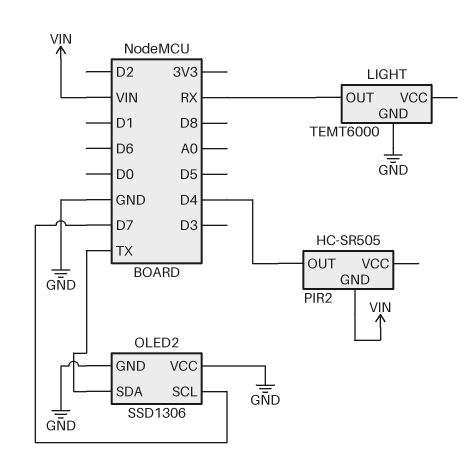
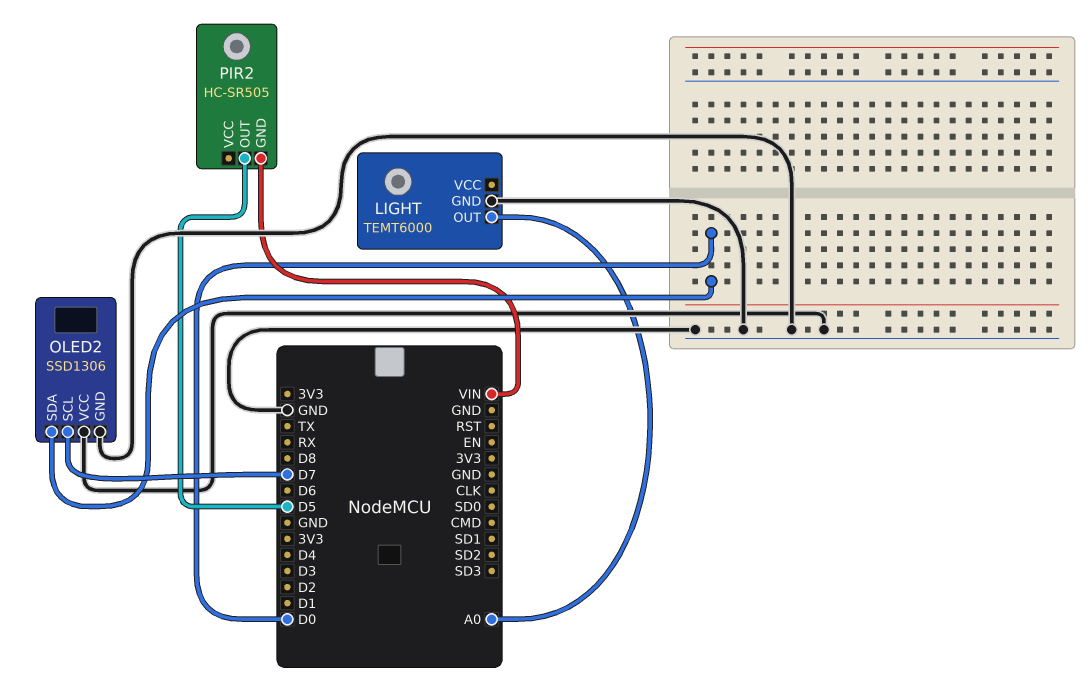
LIGHT pin OUT: RX -> A0
OLED2 pin SDA: TX -> D0
PIR2 pin OUT: D4 -> D5

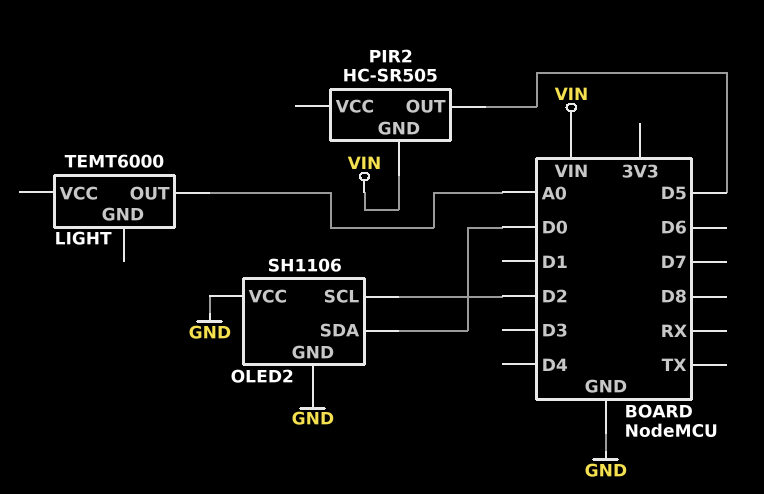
LIGHT pin GND: GND -> none
OLED2: SSD1306 -> SH1106
OLED2 pin SCL: D7 -> D2

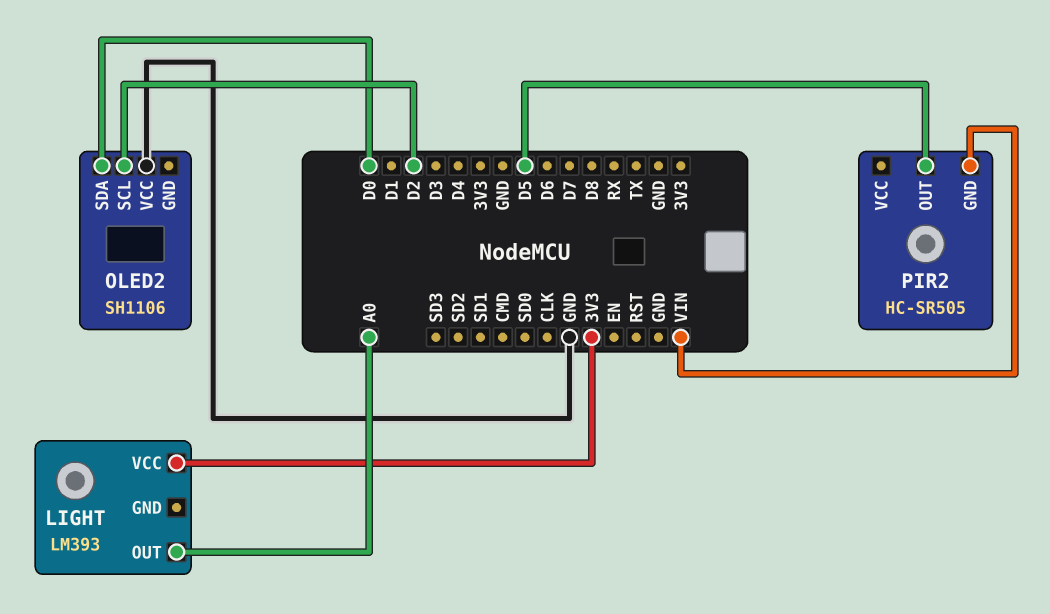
LIGHT: TEMT6000 -> LM393
LIGHT pin VCC: none -> 3V3
OLED2 pin GND: GND -> none

